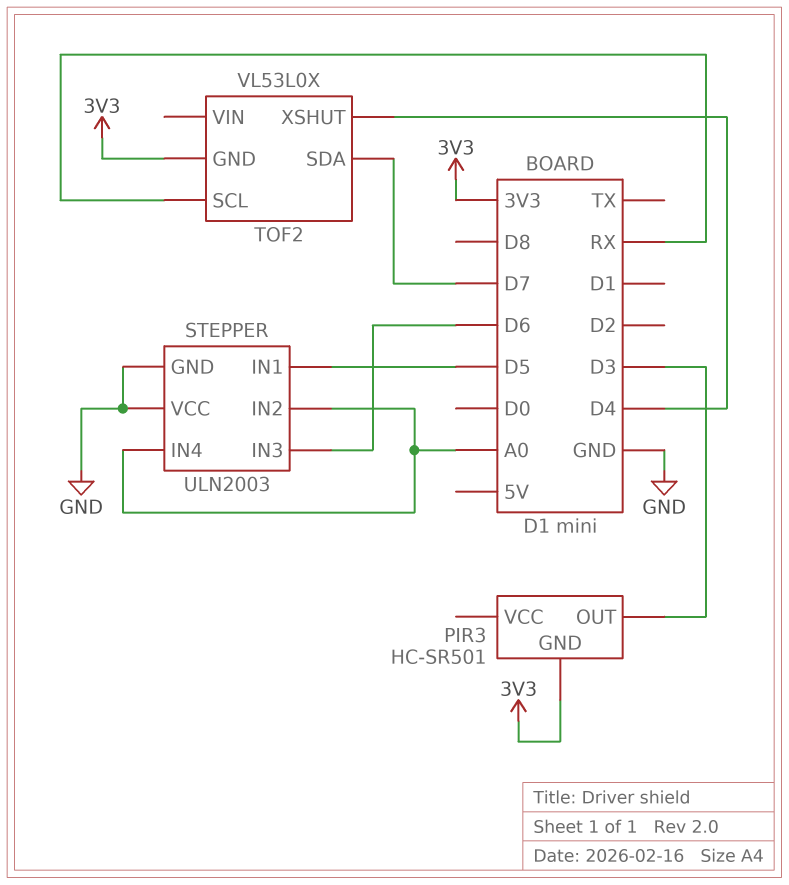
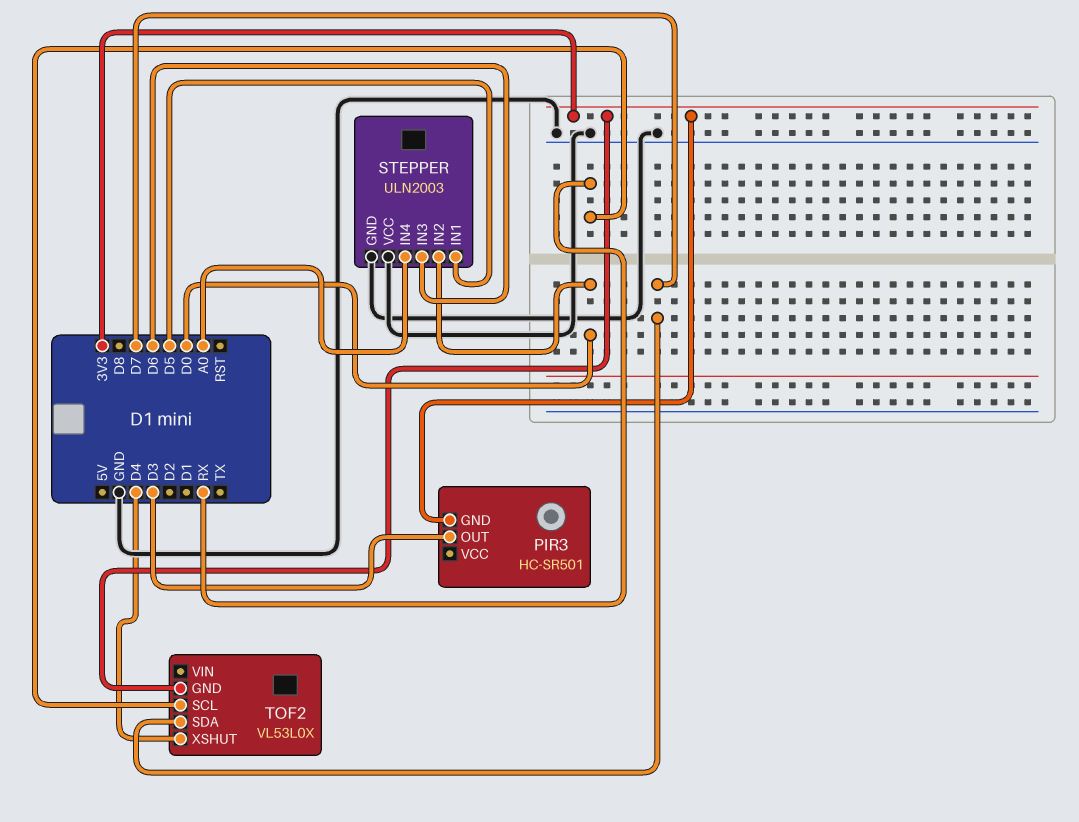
STEPPER pin IN2: A0 -> D0

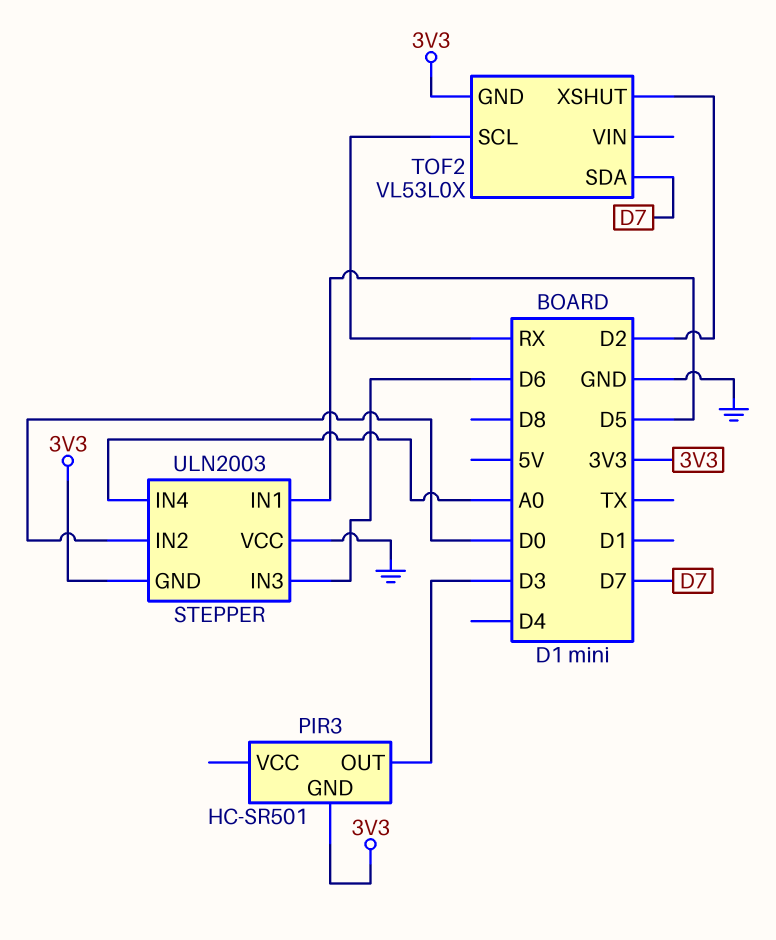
STEPPER pin GND: GND -> 3V3
TOF2 pin XSHUT: D4 -> D2

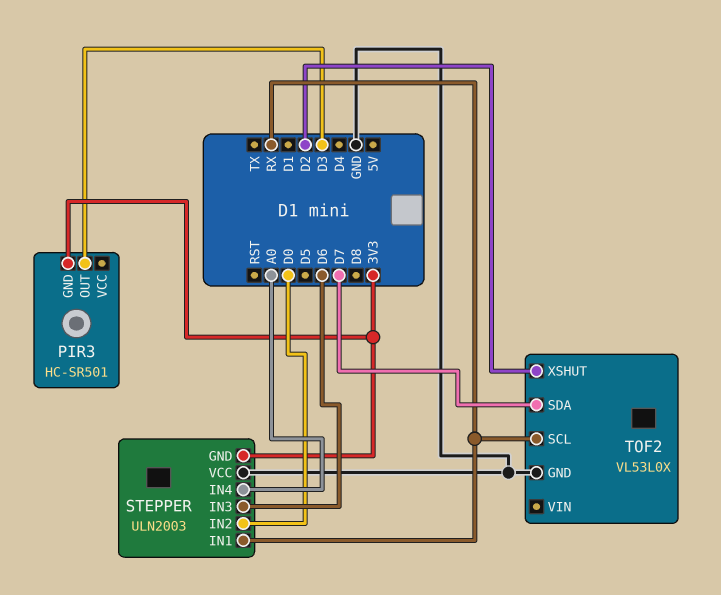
STEPPER pin IN1: D5 -> RX
TOF2 pin GND: 3V3 -> GND

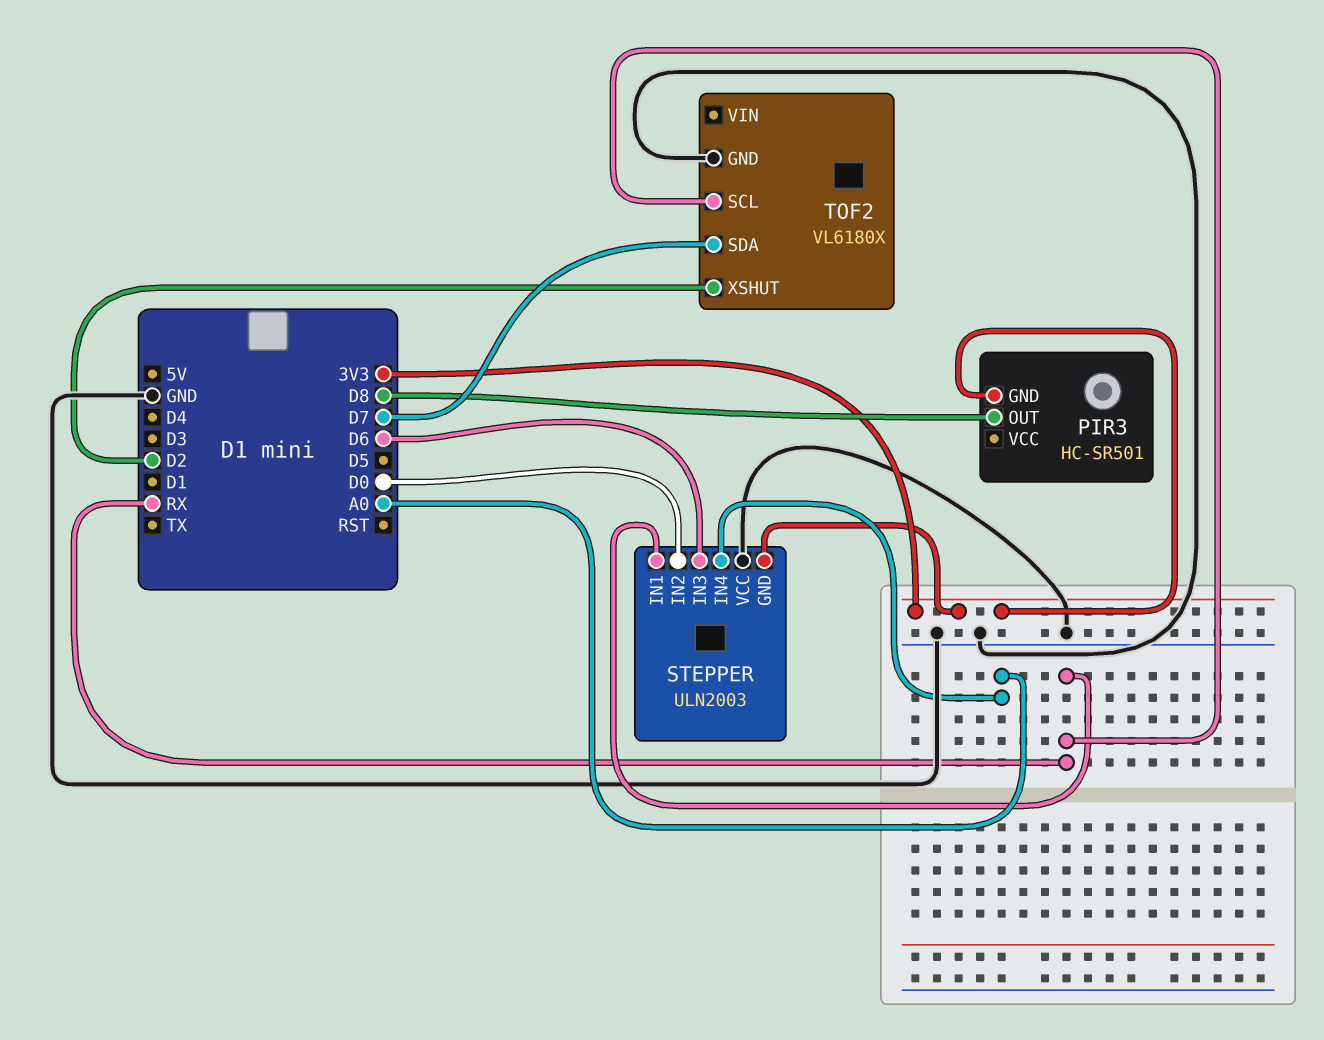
PIR3 pin OUT: D3 -> D8
TOF2: VL53L0X -> VL6180X

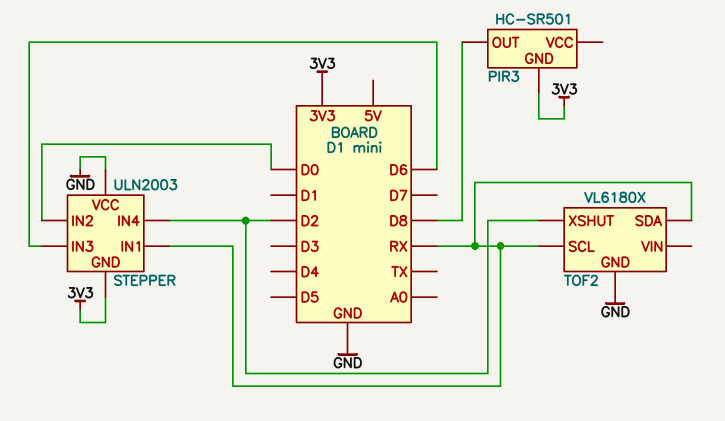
STEPPER pin IN4: A0 -> D2
TOF2 pin SDA: D7 -> RX

